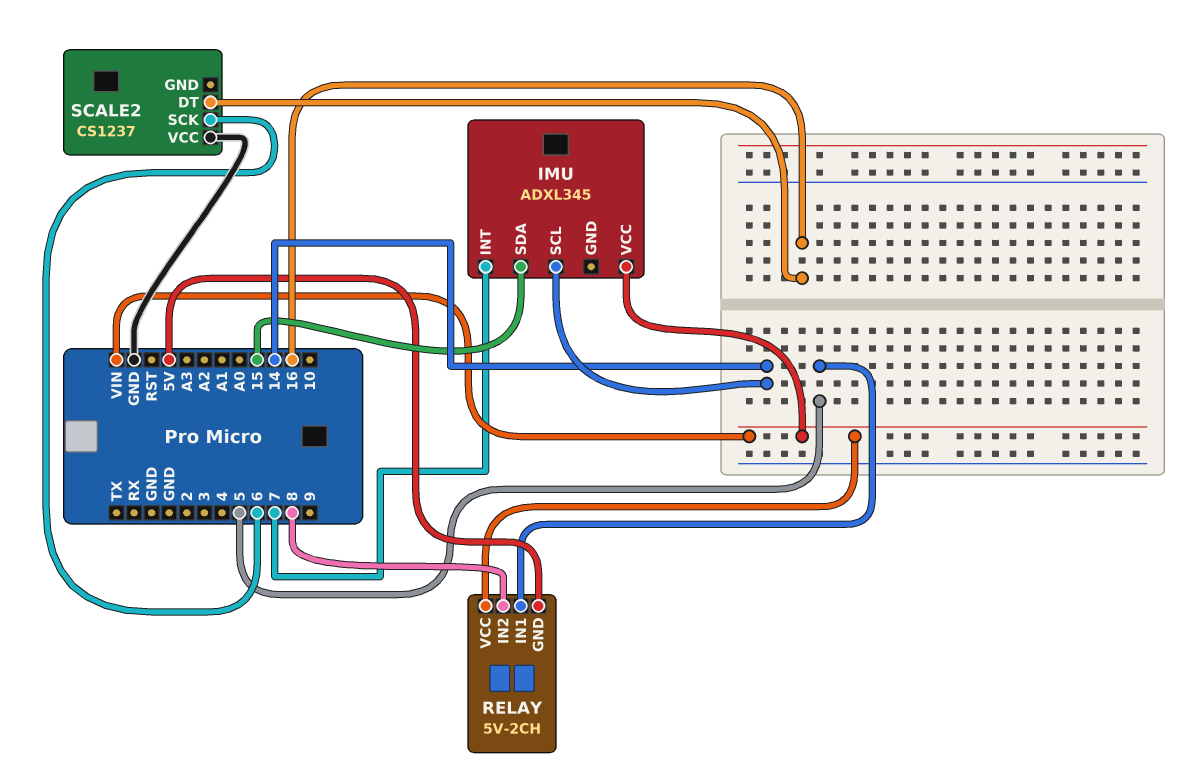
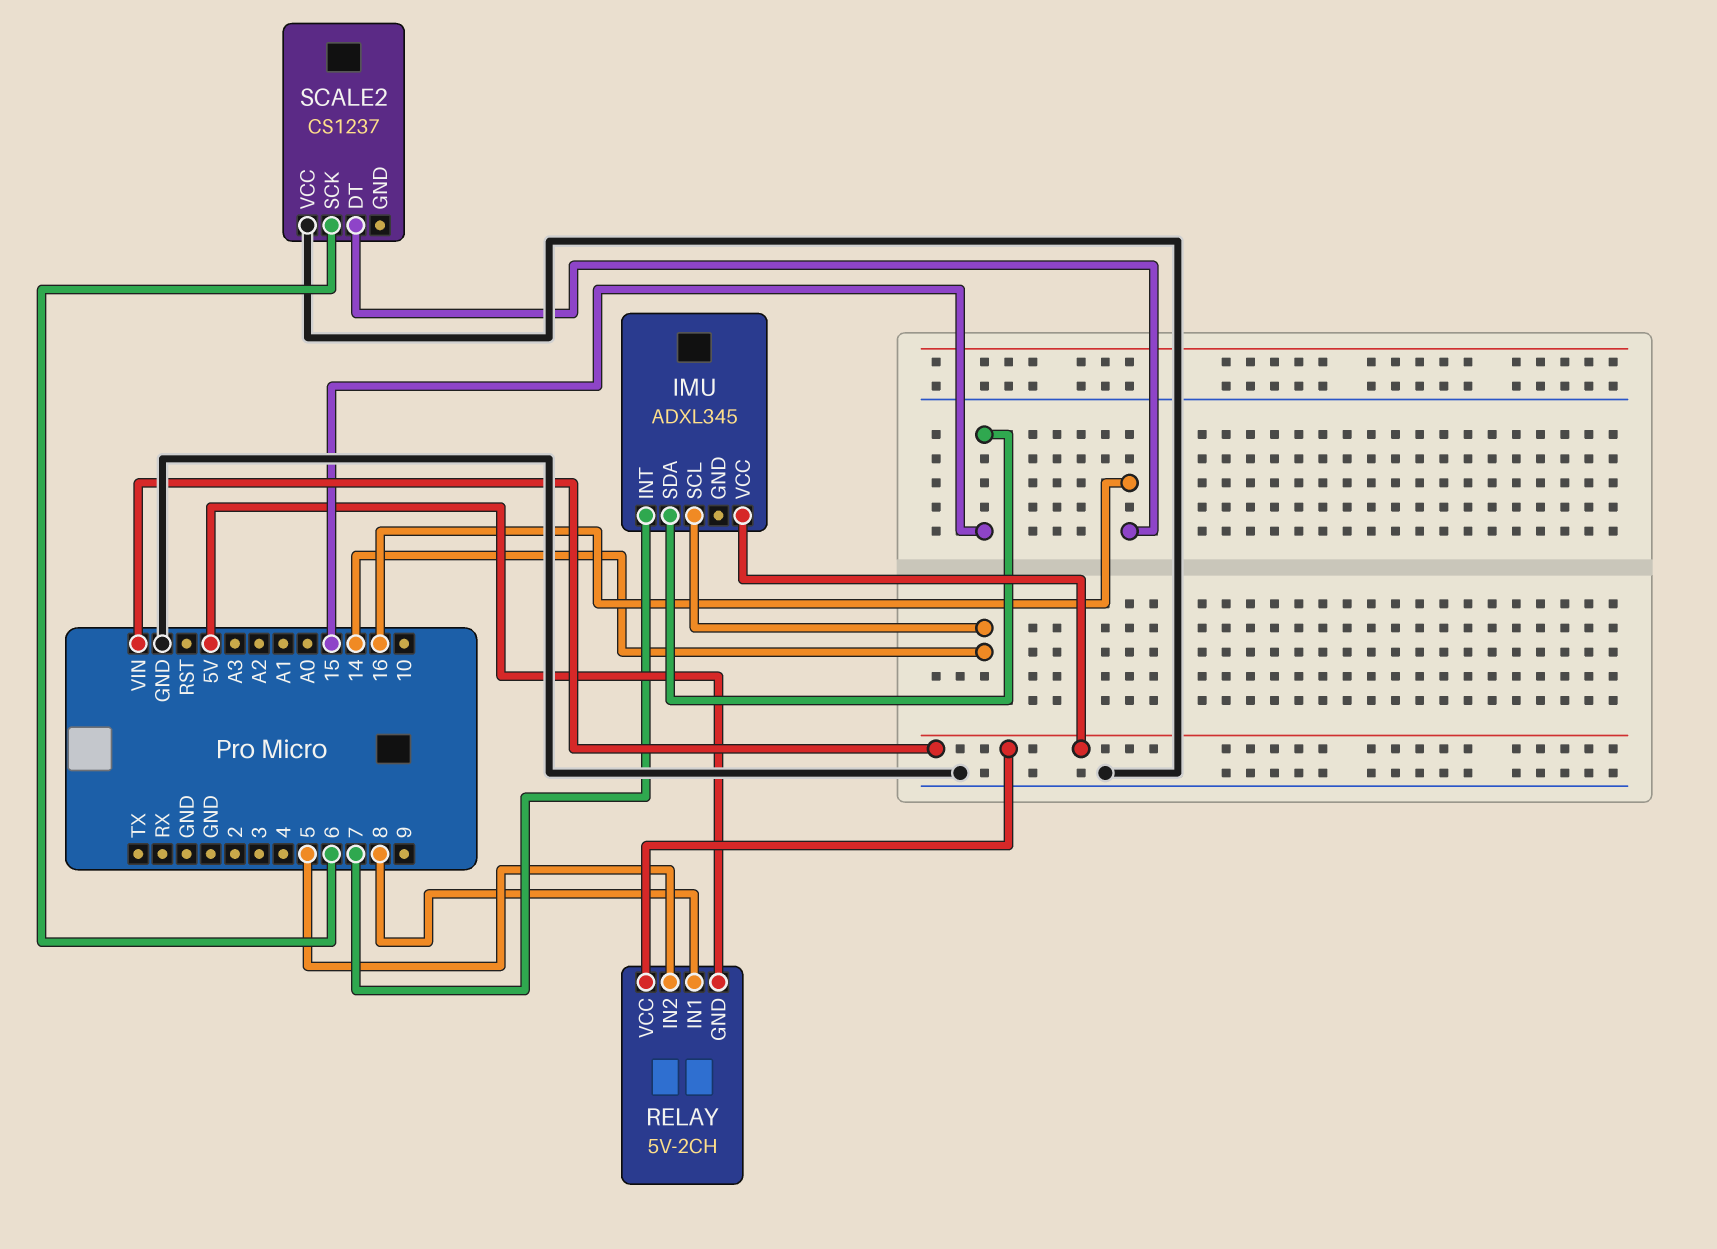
RELAY pin IN1: 5 -> 8
RELAY pin IN2: 8 -> 5

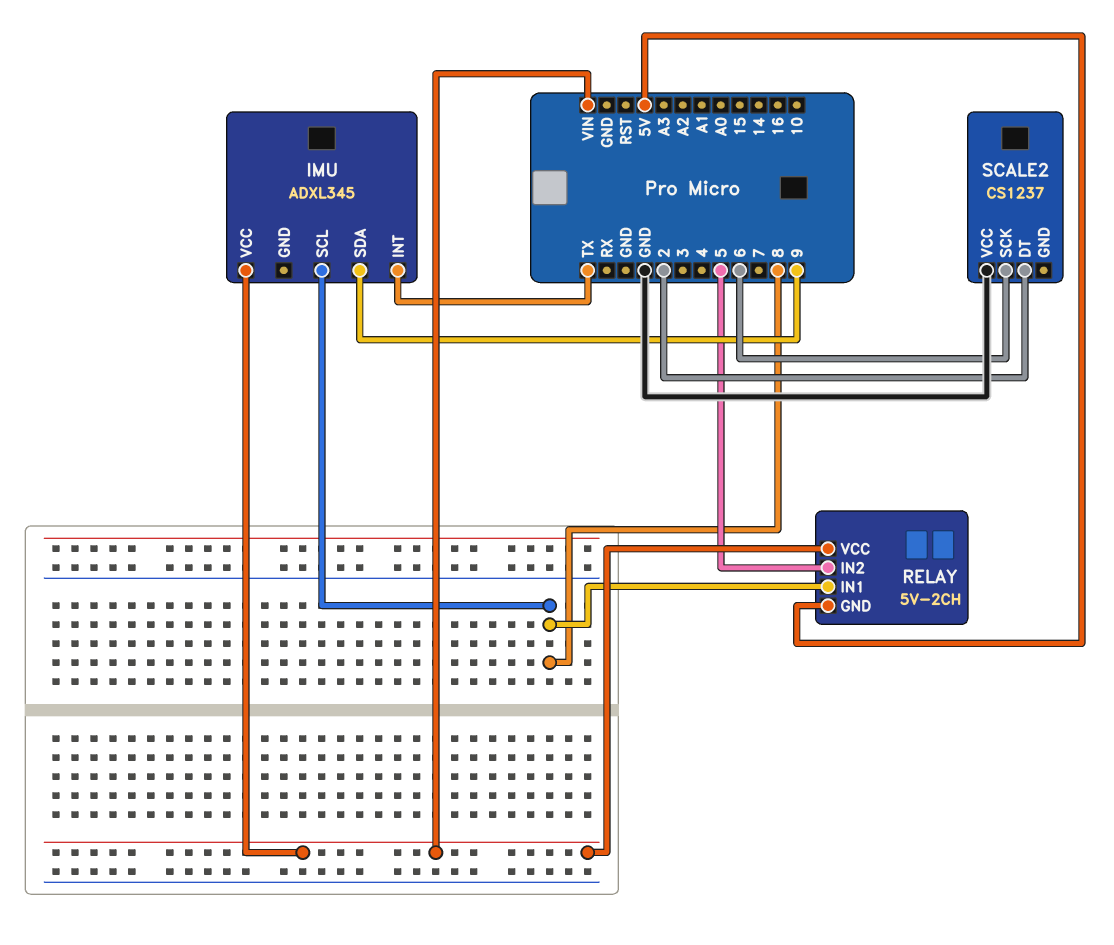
IMU pin INT: 7 -> TX
IMU pin SCL: 14 -> 8
IMU pin SDA: 15 -> 9
SCALE2 pin DT: 16 -> 2

